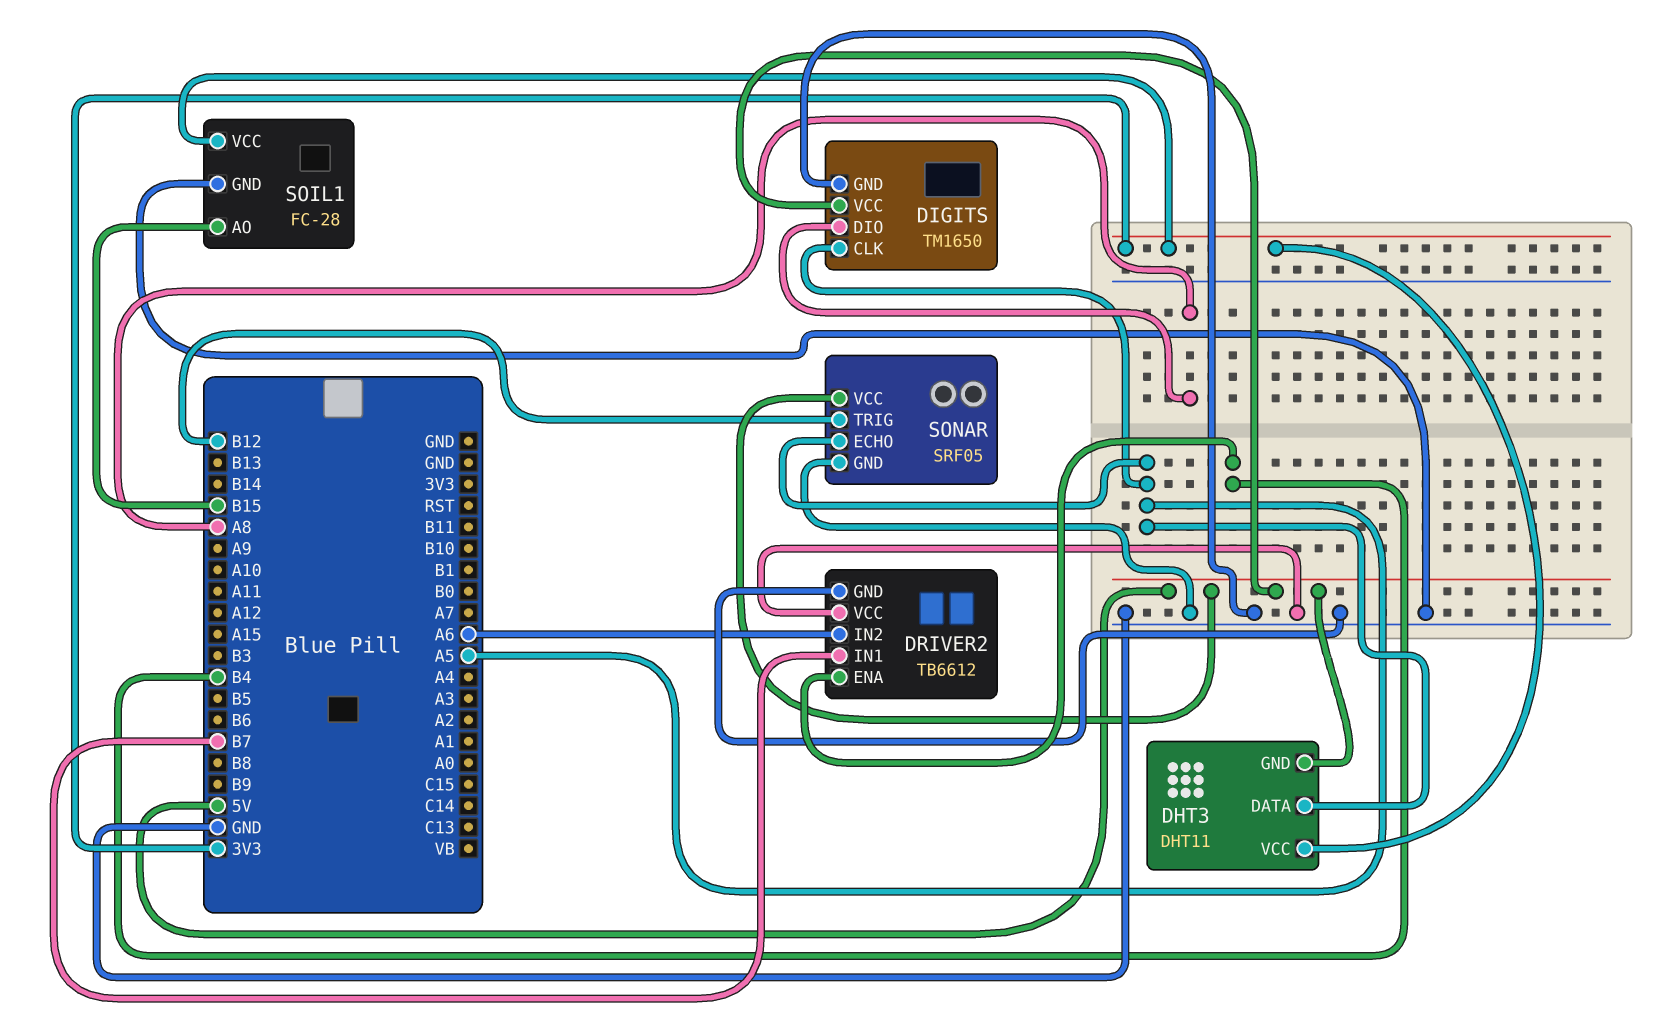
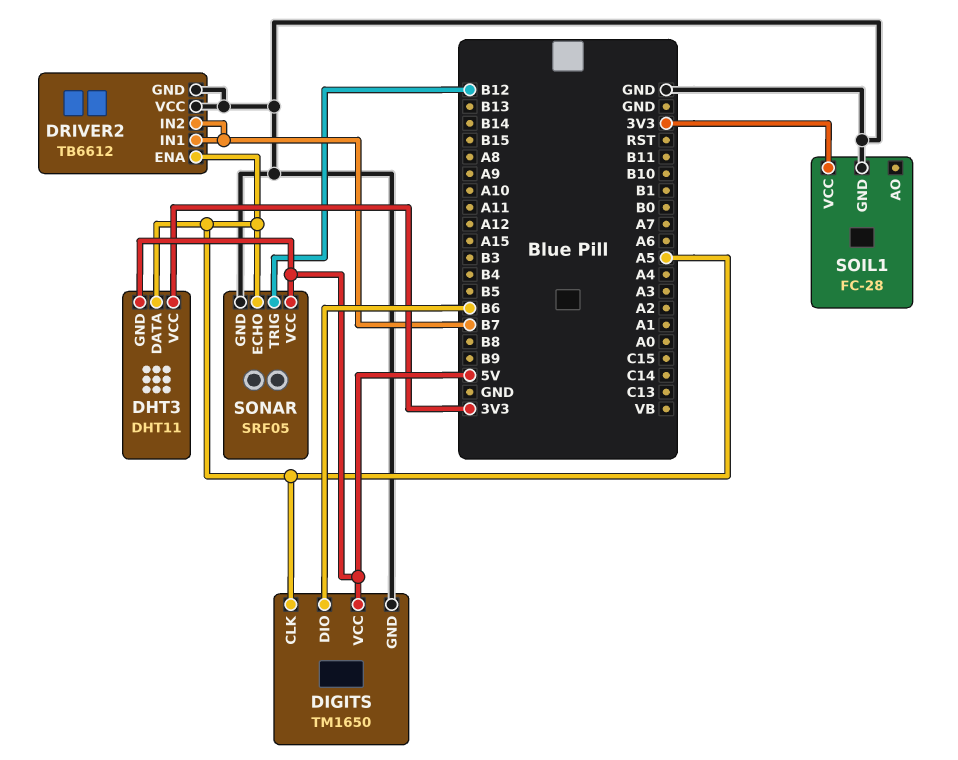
DIGITS pin DIO: A8 -> B6
DRIVER2 pin ENA: B4 -> A5
DRIVER2 pin IN2: A6 -> B7
SOIL1 pin AO: B15 -> none

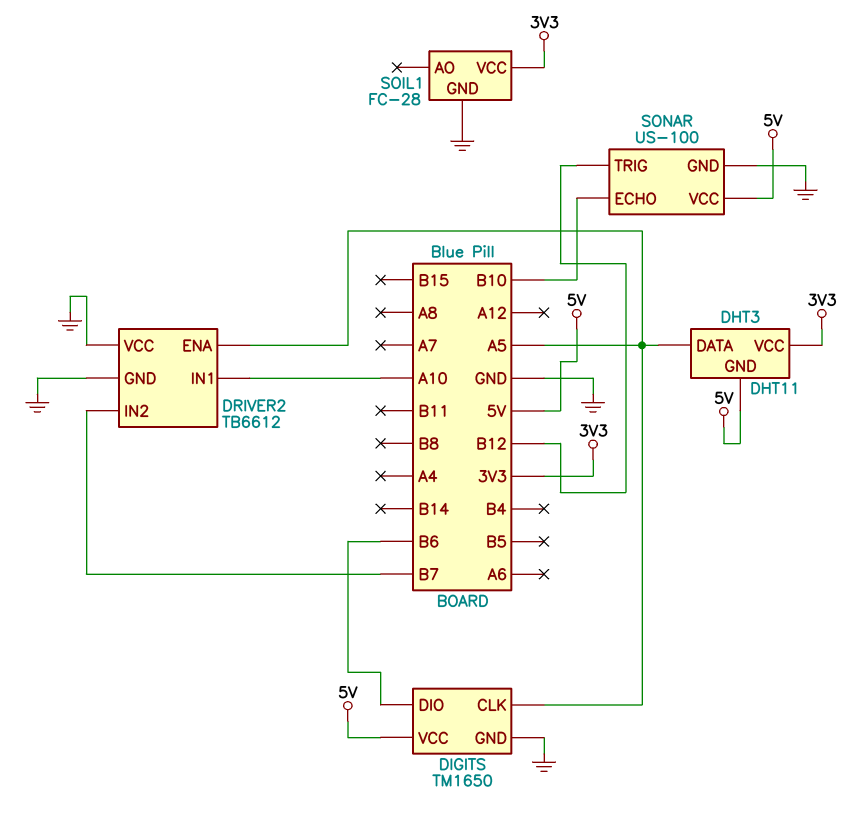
DRIVER2 pin IN1: B7 -> A10
SONAR: SRF05 -> US-100
SONAR pin ECHO: A5 -> B10

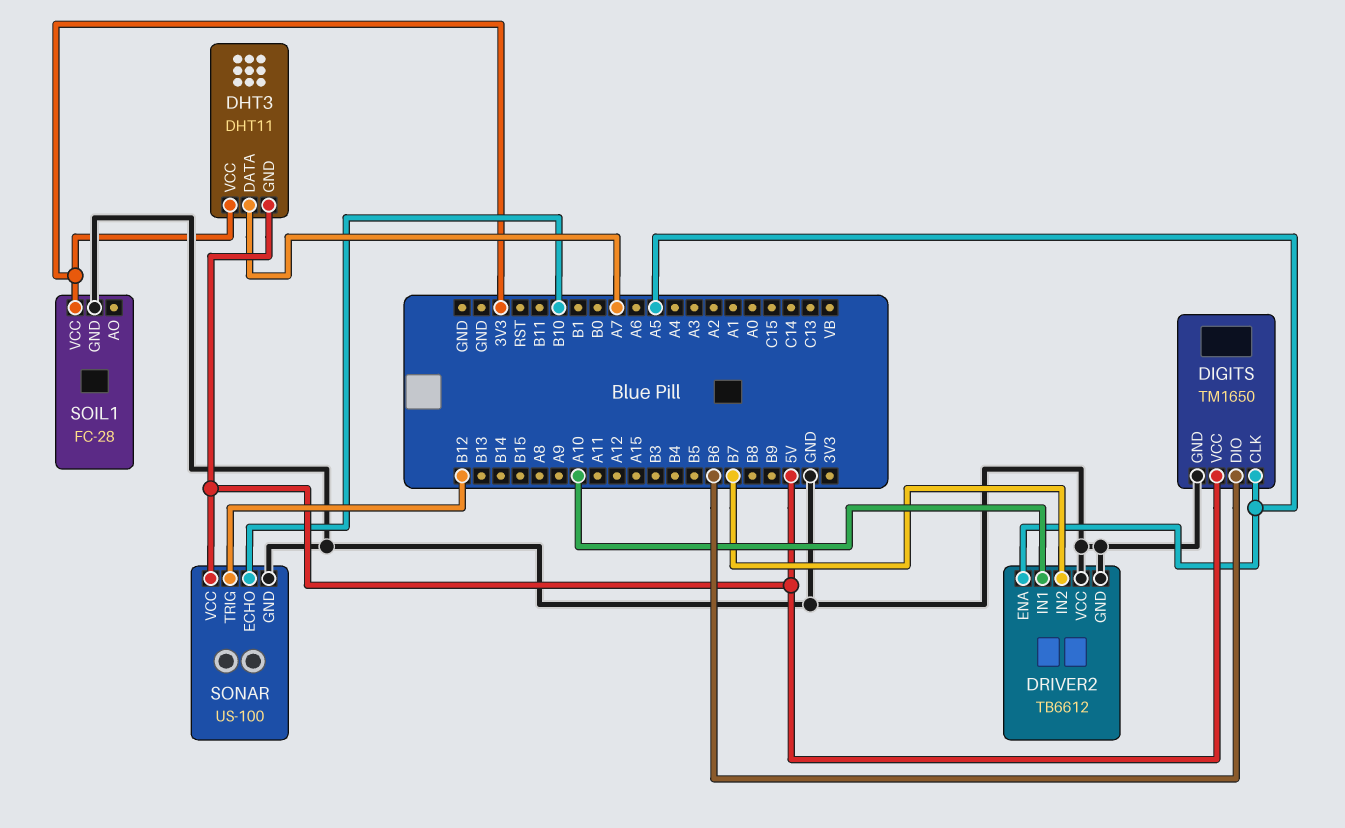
DHT3 pin DATA: A5 -> A7

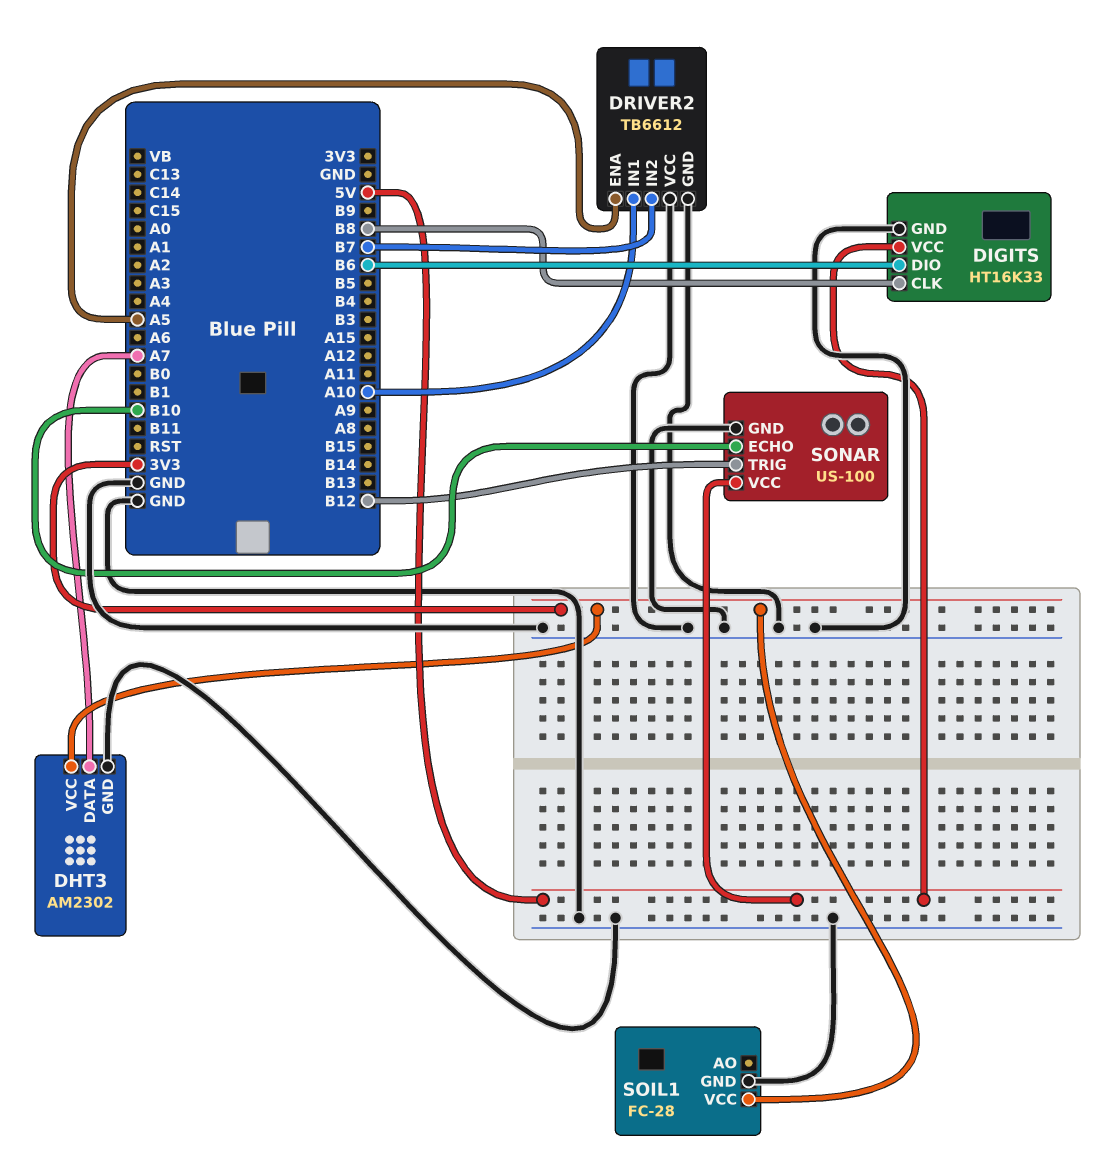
DHT3: DHT11 -> AM2302
DHT3 pin GND: 5V -> GND
DIGITS: TM1650 -> HT16K33
DIGITS pin CLK: A5 -> B8

